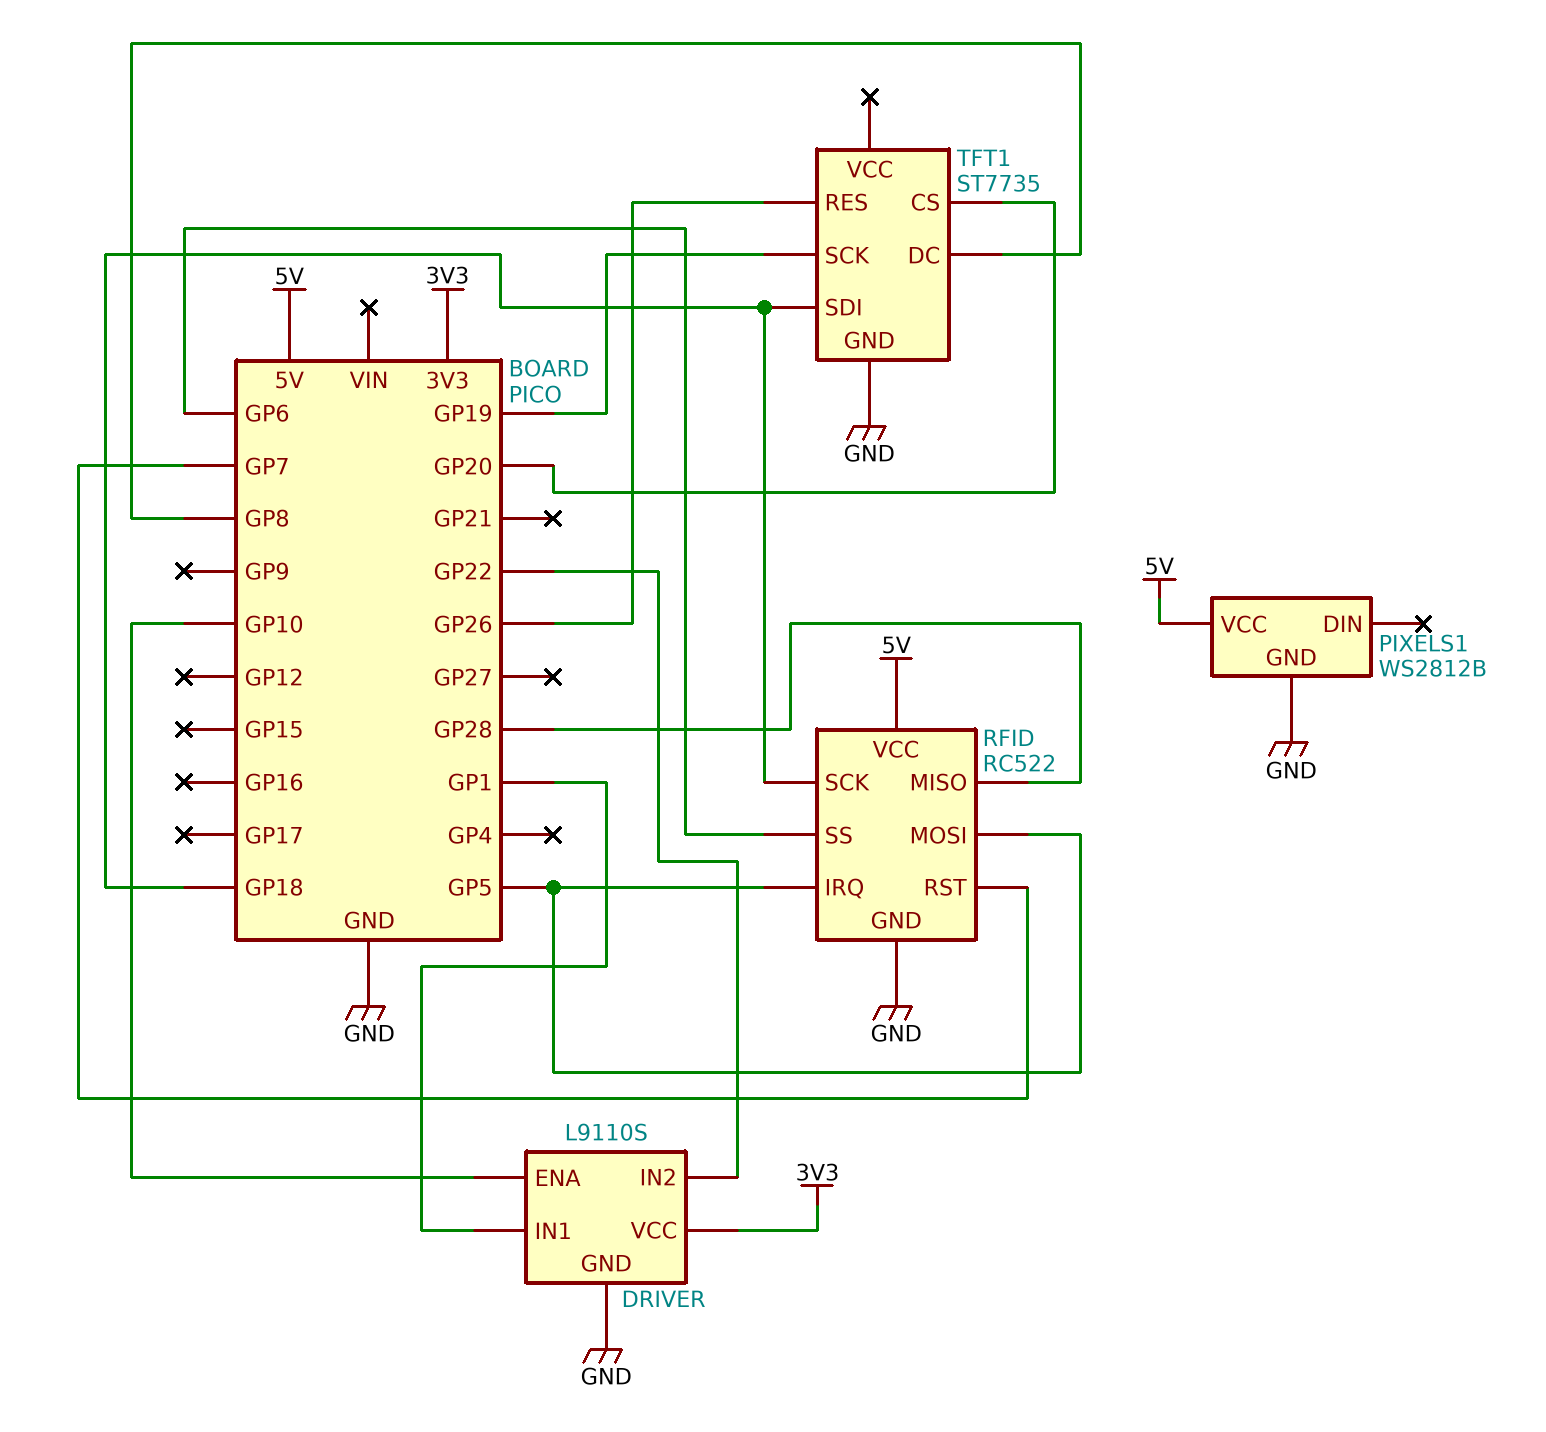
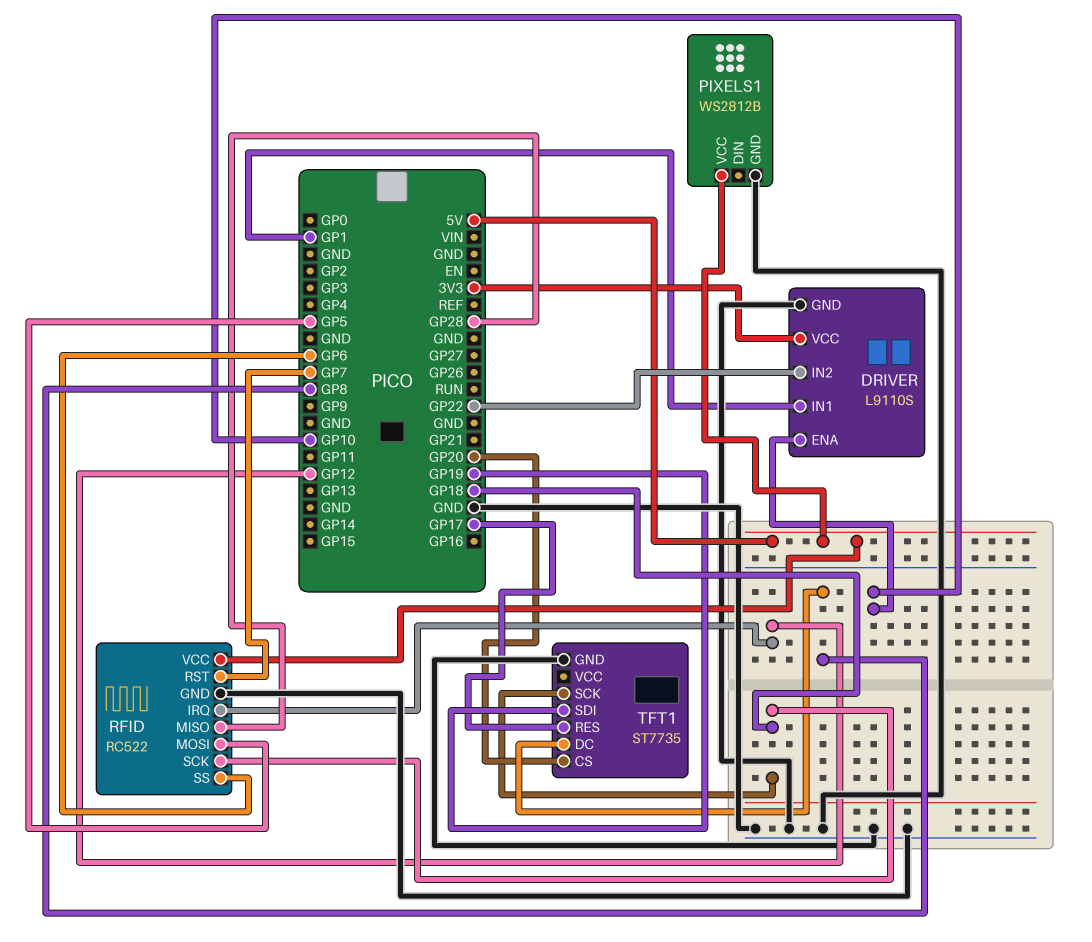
RFID pin IRQ: GP5 -> GP12
TFT1 pin RES: GP26 -> GP17
TFT1 pin SCK: GP19 -> GP18
TFT1 pin SDI: GP18 -> GP19

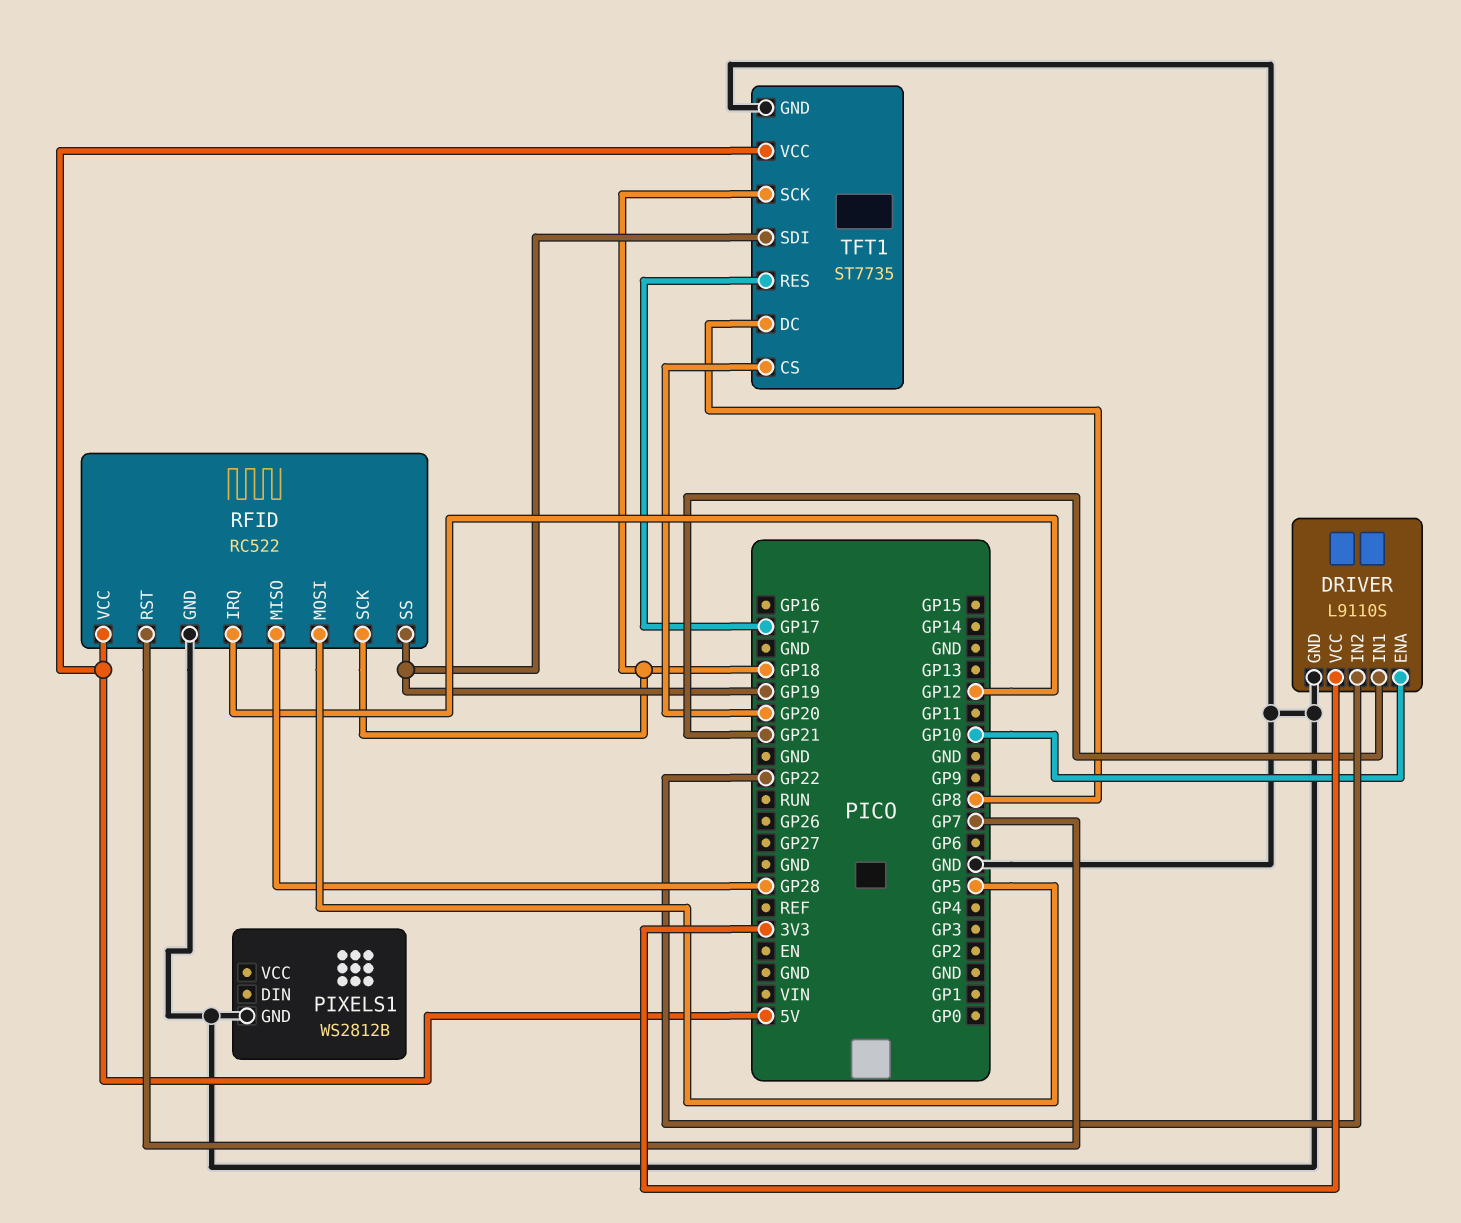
DRIVER pin IN1: GP1 -> GP21
PIXELS1 pin VCC: 5V -> none
RFID pin SS: GP6 -> GP19
TFT1 pin VCC: none -> 5V

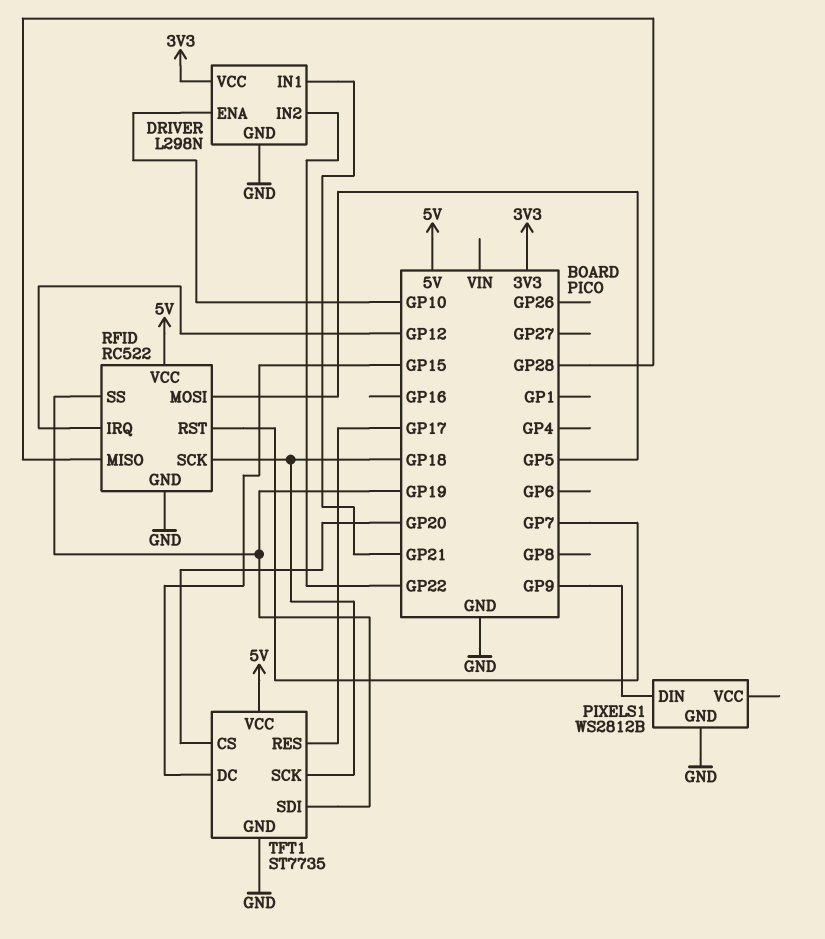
DRIVER: L9110S -> L298N
PIXELS1 pin DIN: none -> GP9
TFT1 pin DC: GP8 -> GP15

